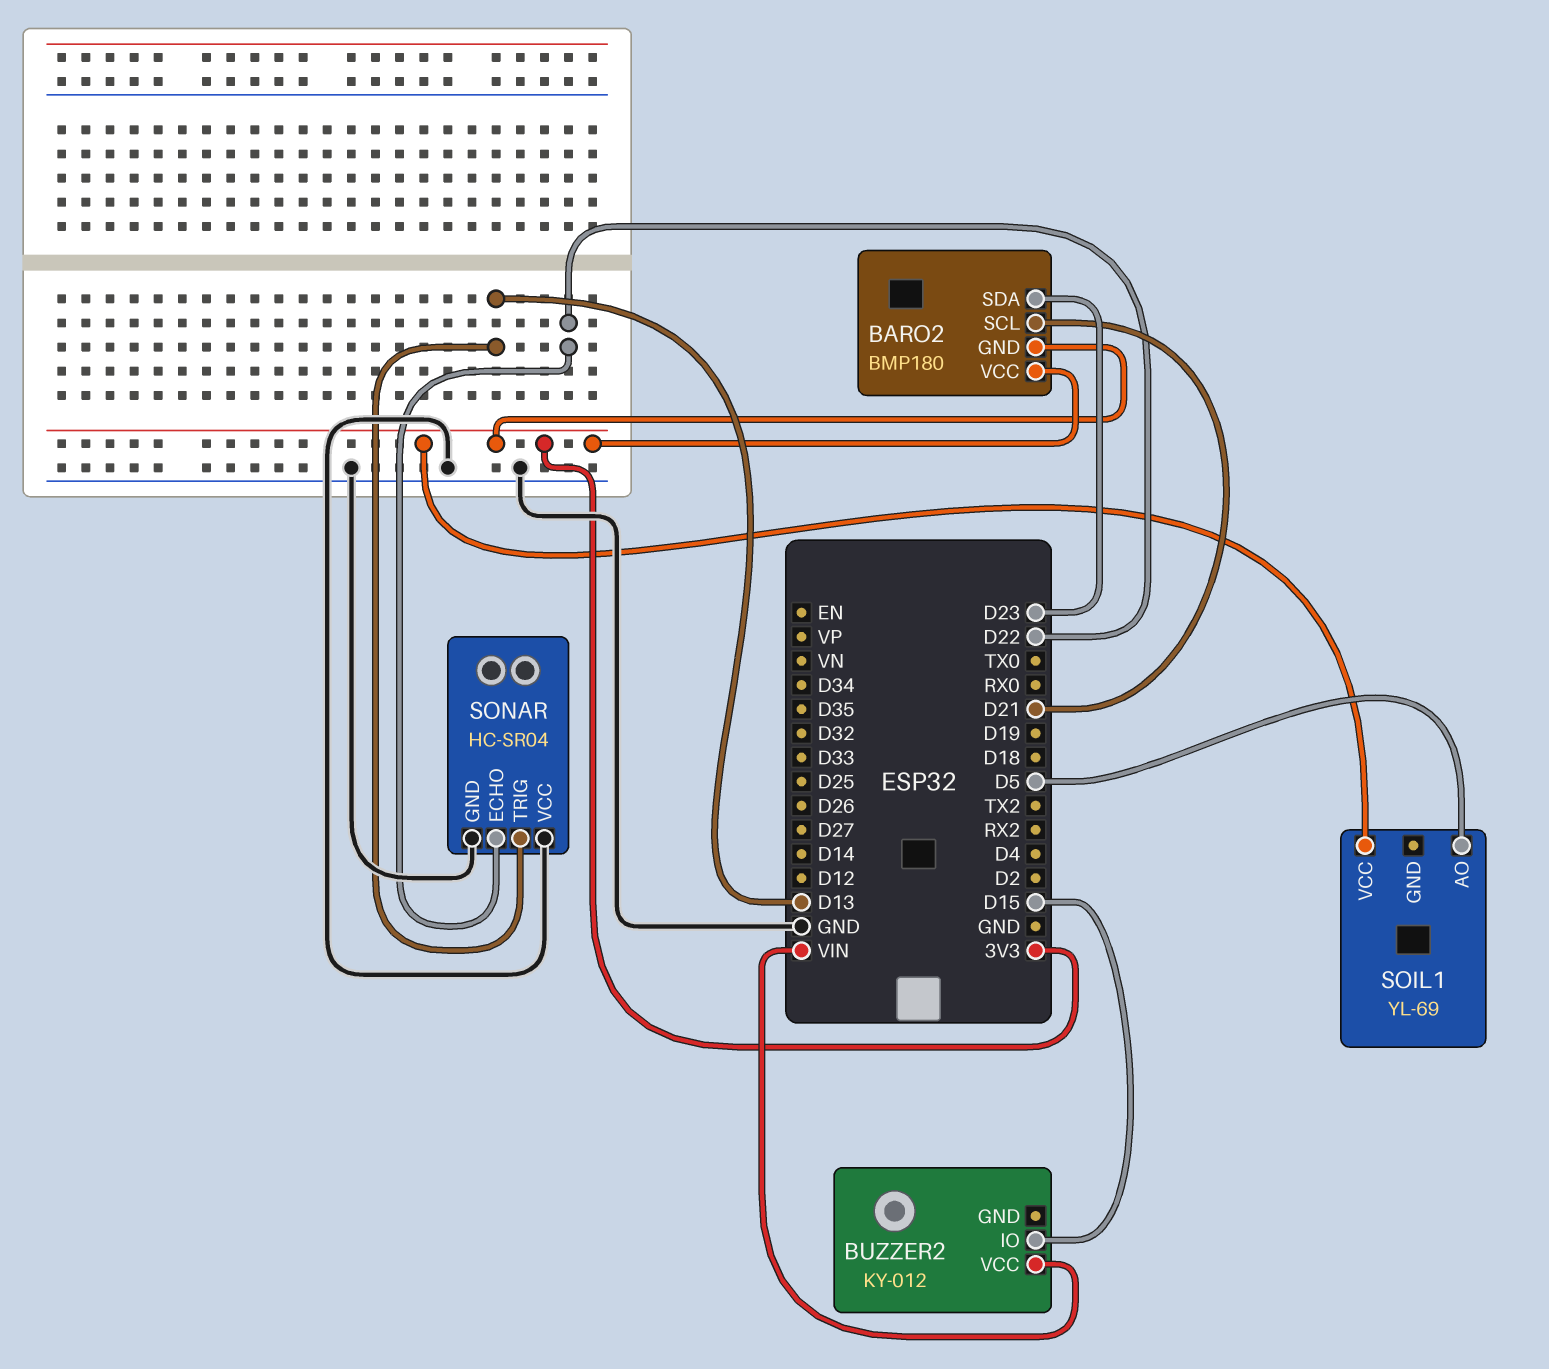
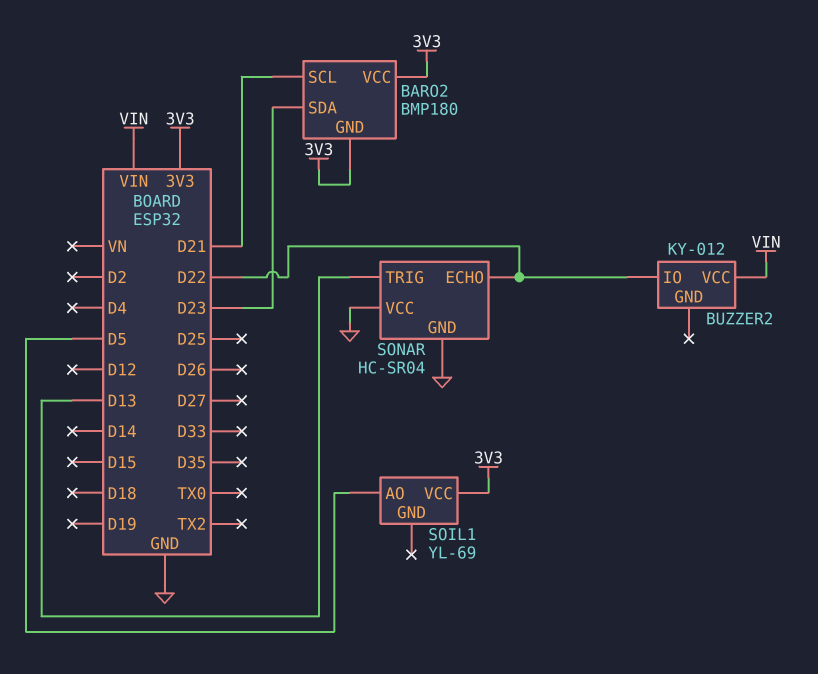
BUZZER2 pin IO: D15 -> D22

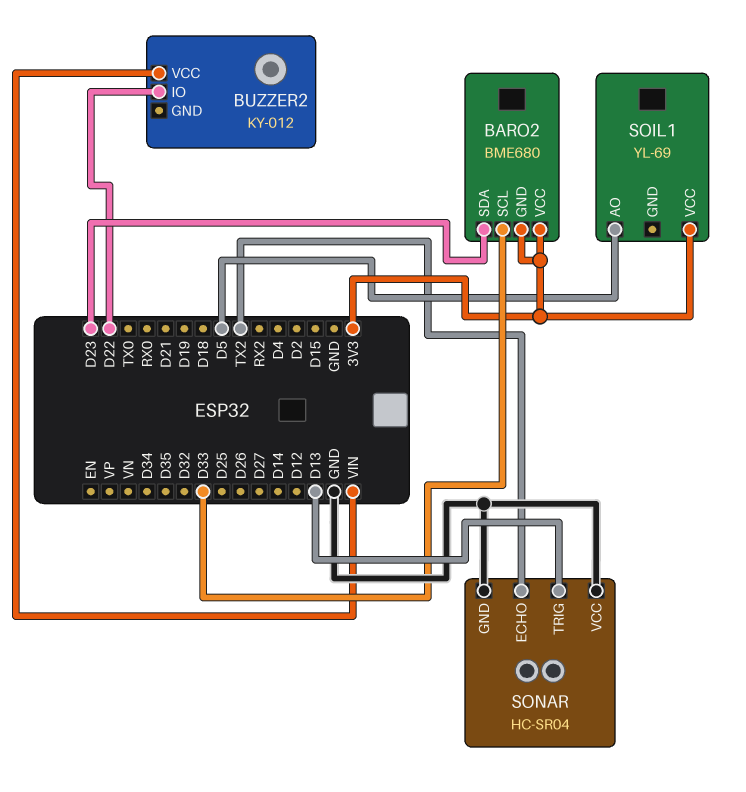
BARO2: BMP180 -> BME680
BARO2 pin SCL: D21 -> D33
SONAR pin ECHO: D22 -> TX2

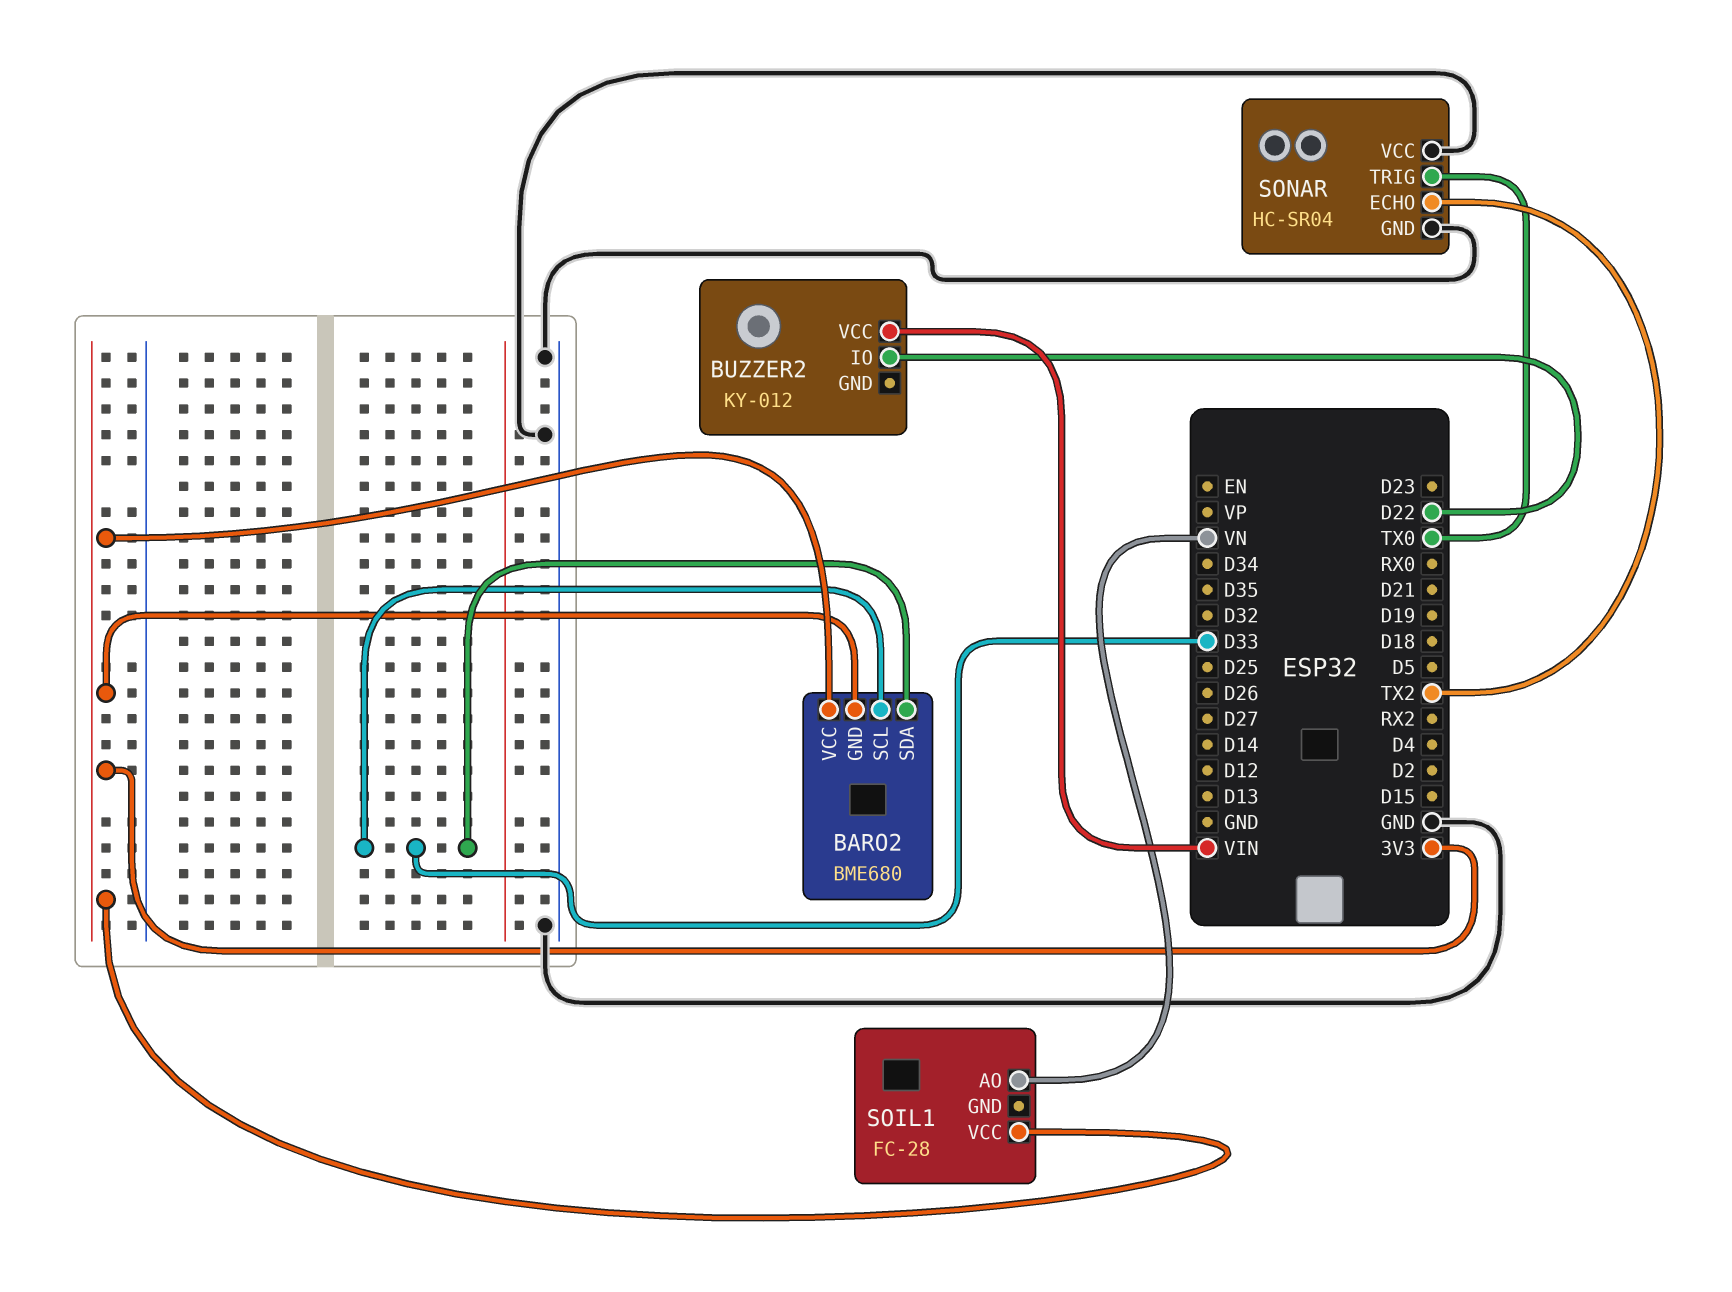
BARO2 pin SDA: D23 -> D33
SOIL1: YL-69 -> FC-28
SOIL1 pin AO: D5 -> VN
SONAR pin TRIG: D13 -> TX0

